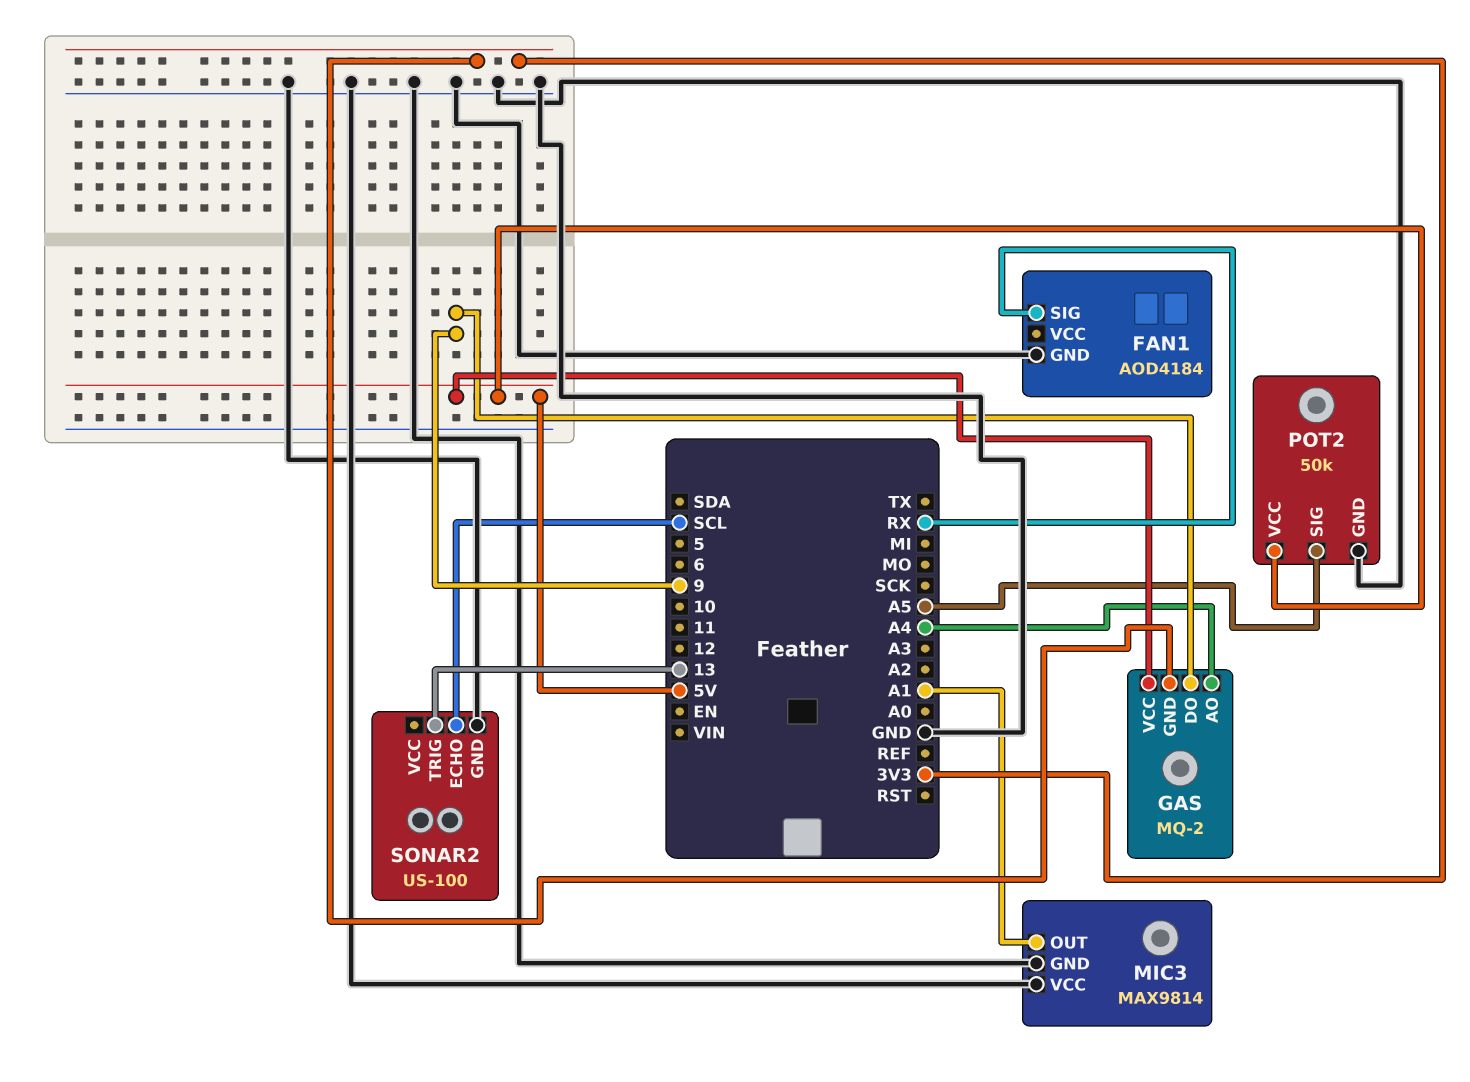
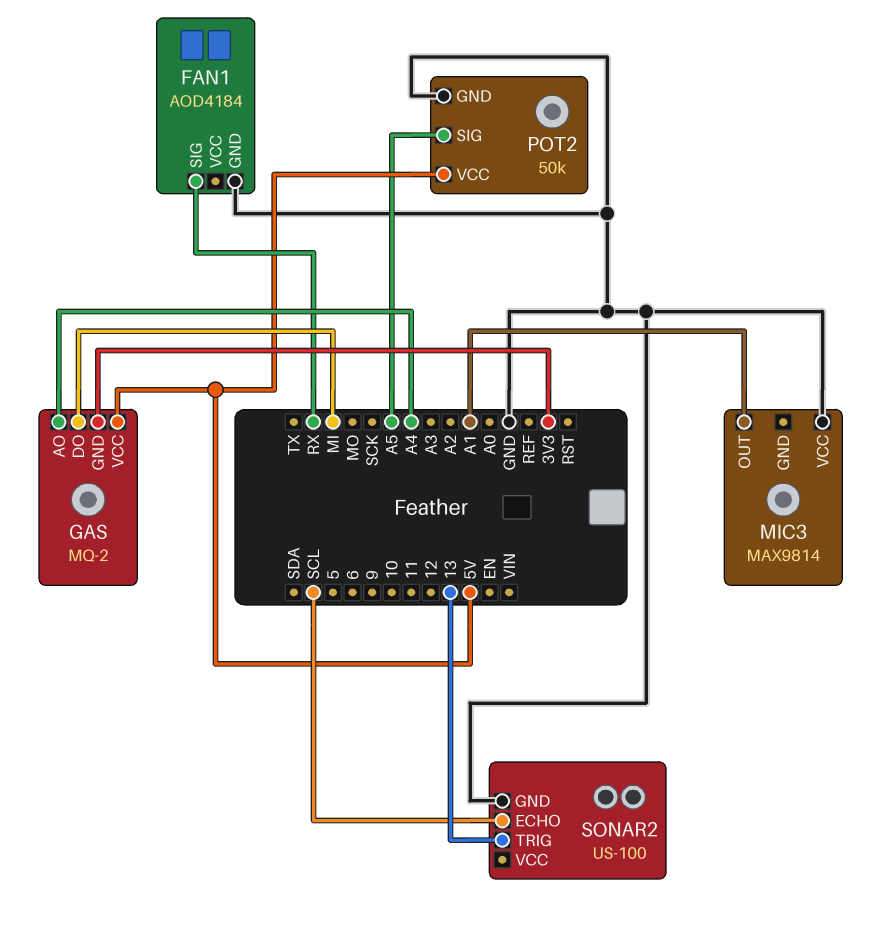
GAS pin DO: 9 -> MI
MIC3 pin GND: GND -> none

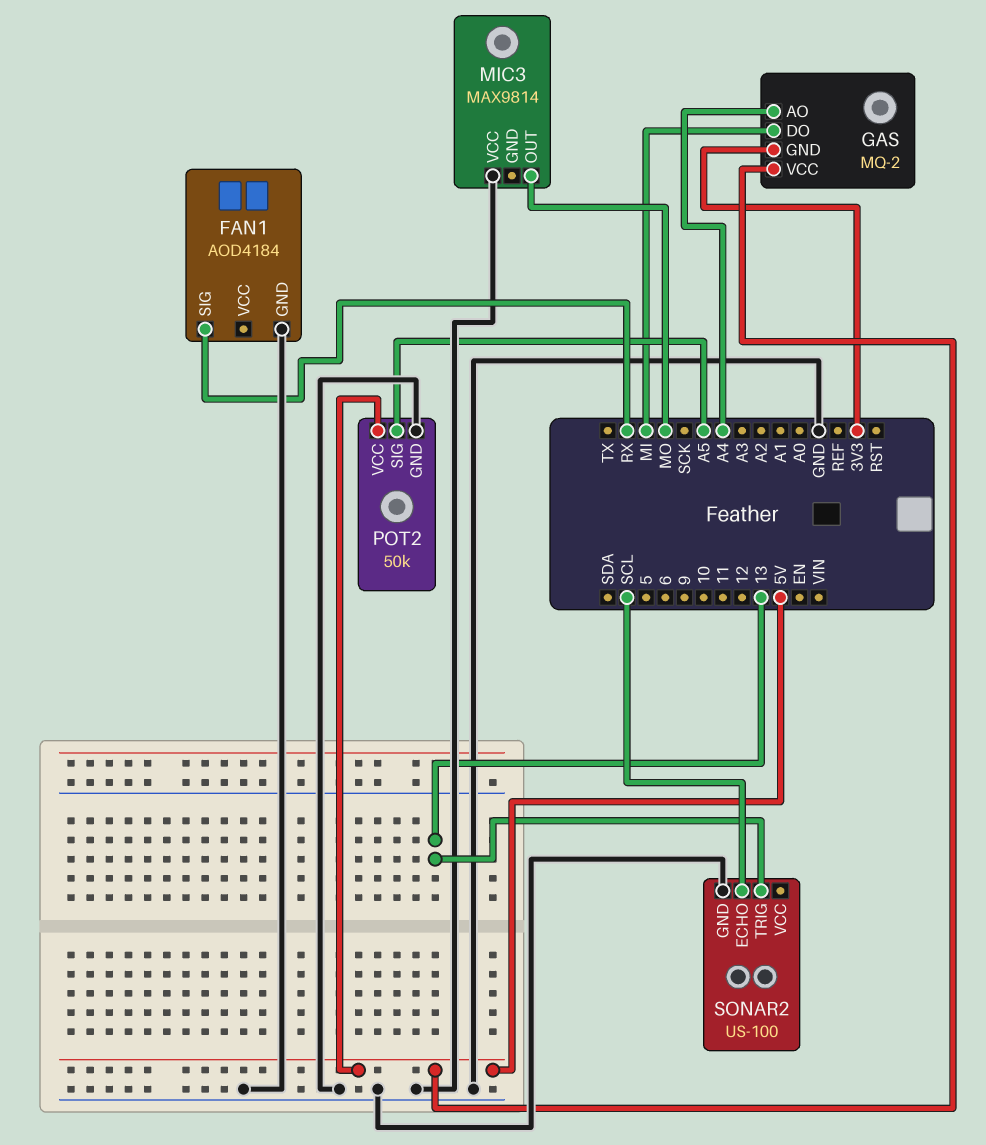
MIC3 pin OUT: A1 -> MO

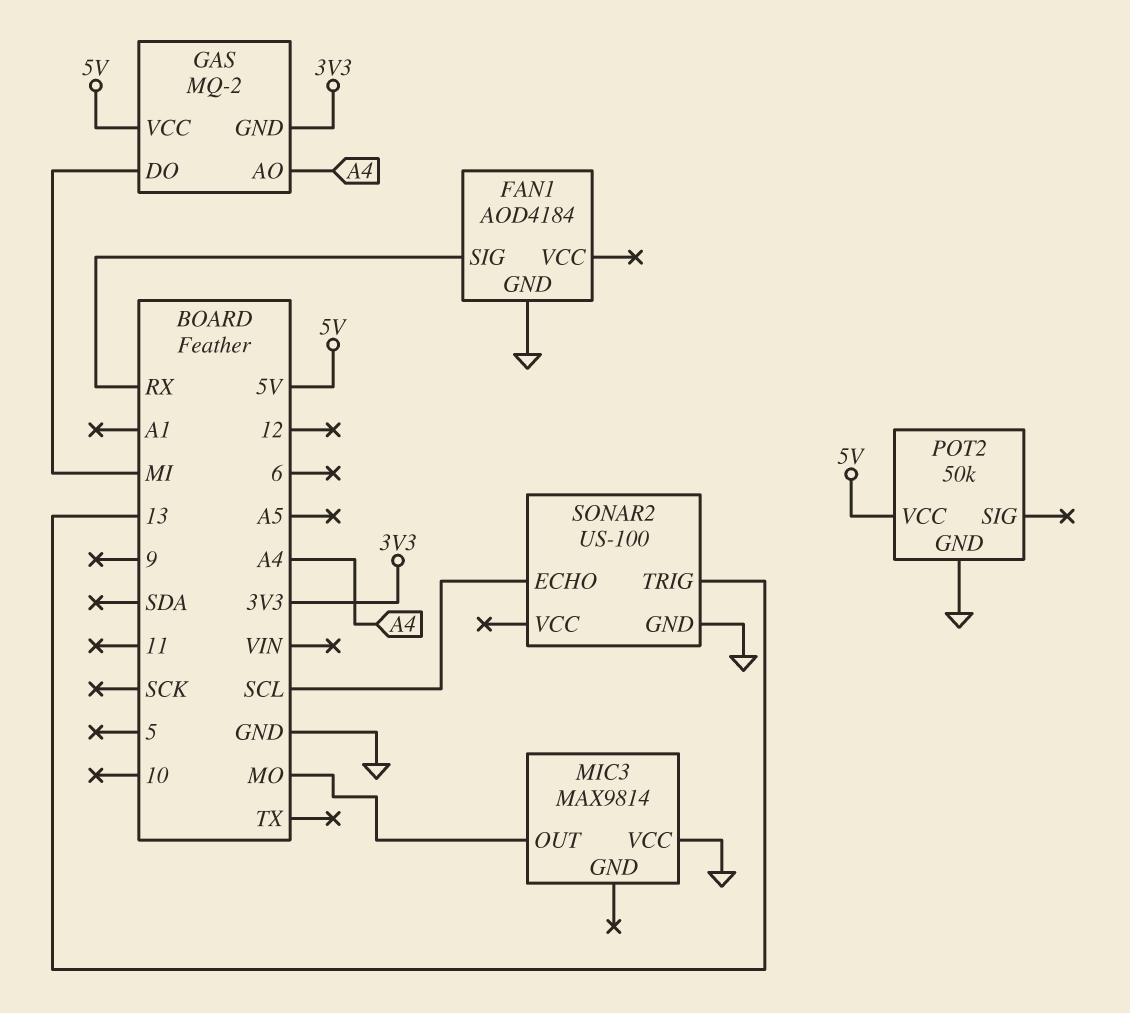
POT2 pin SIG: A5 -> none

